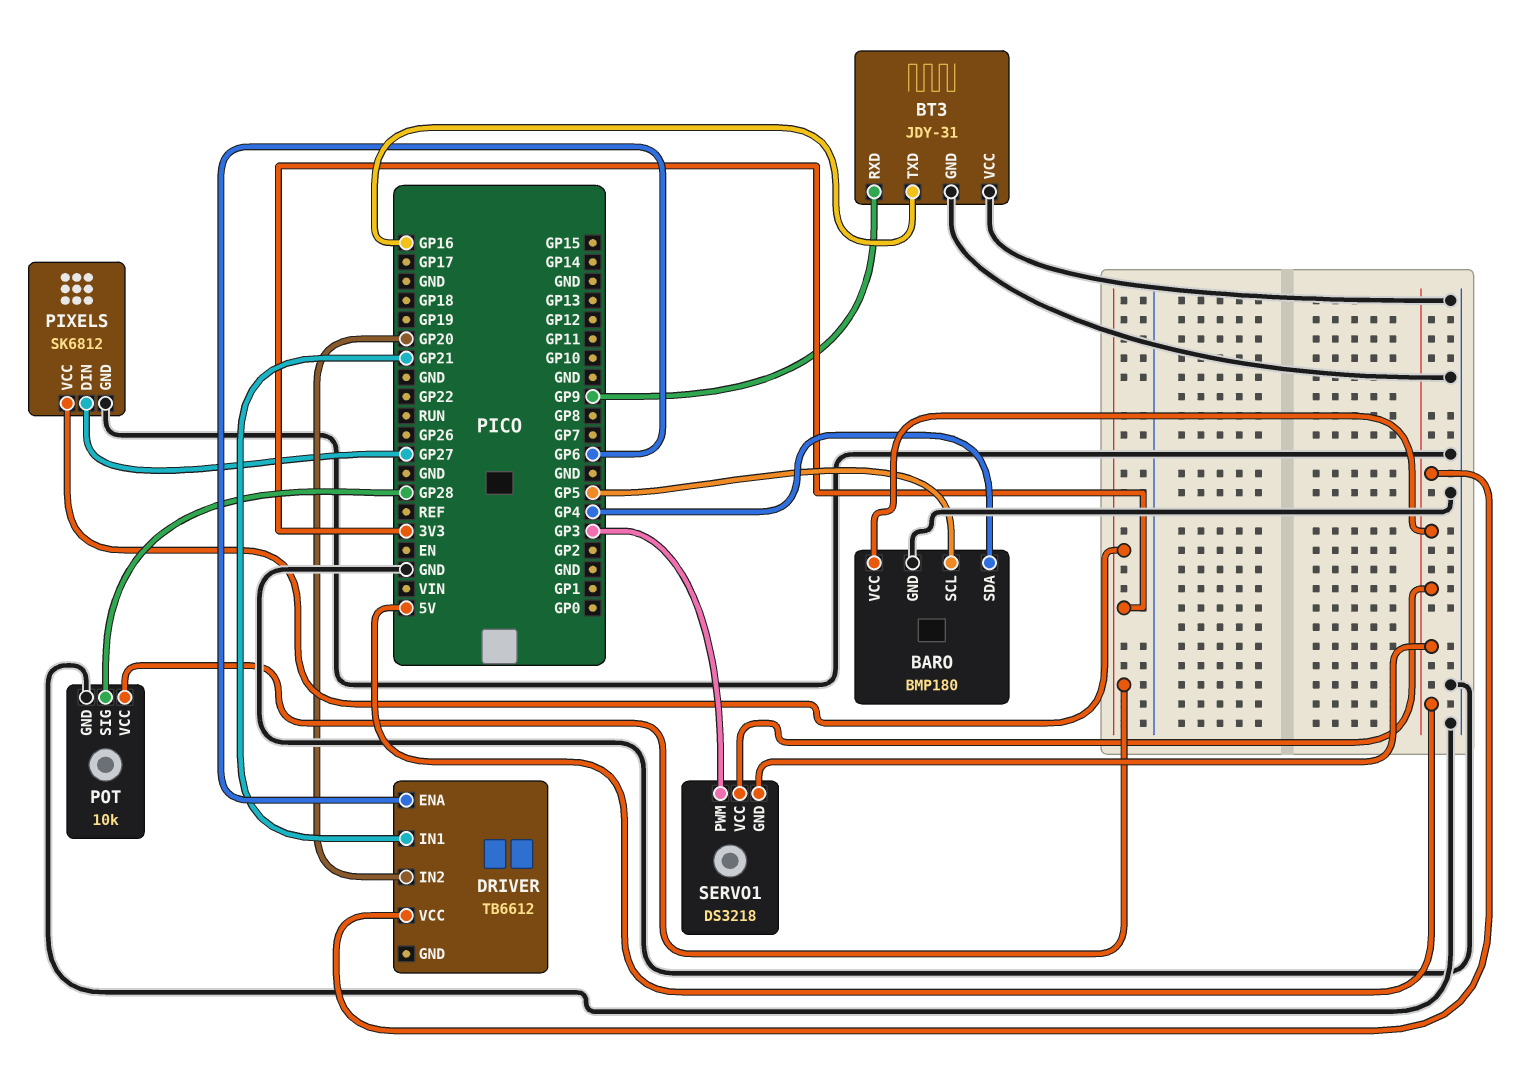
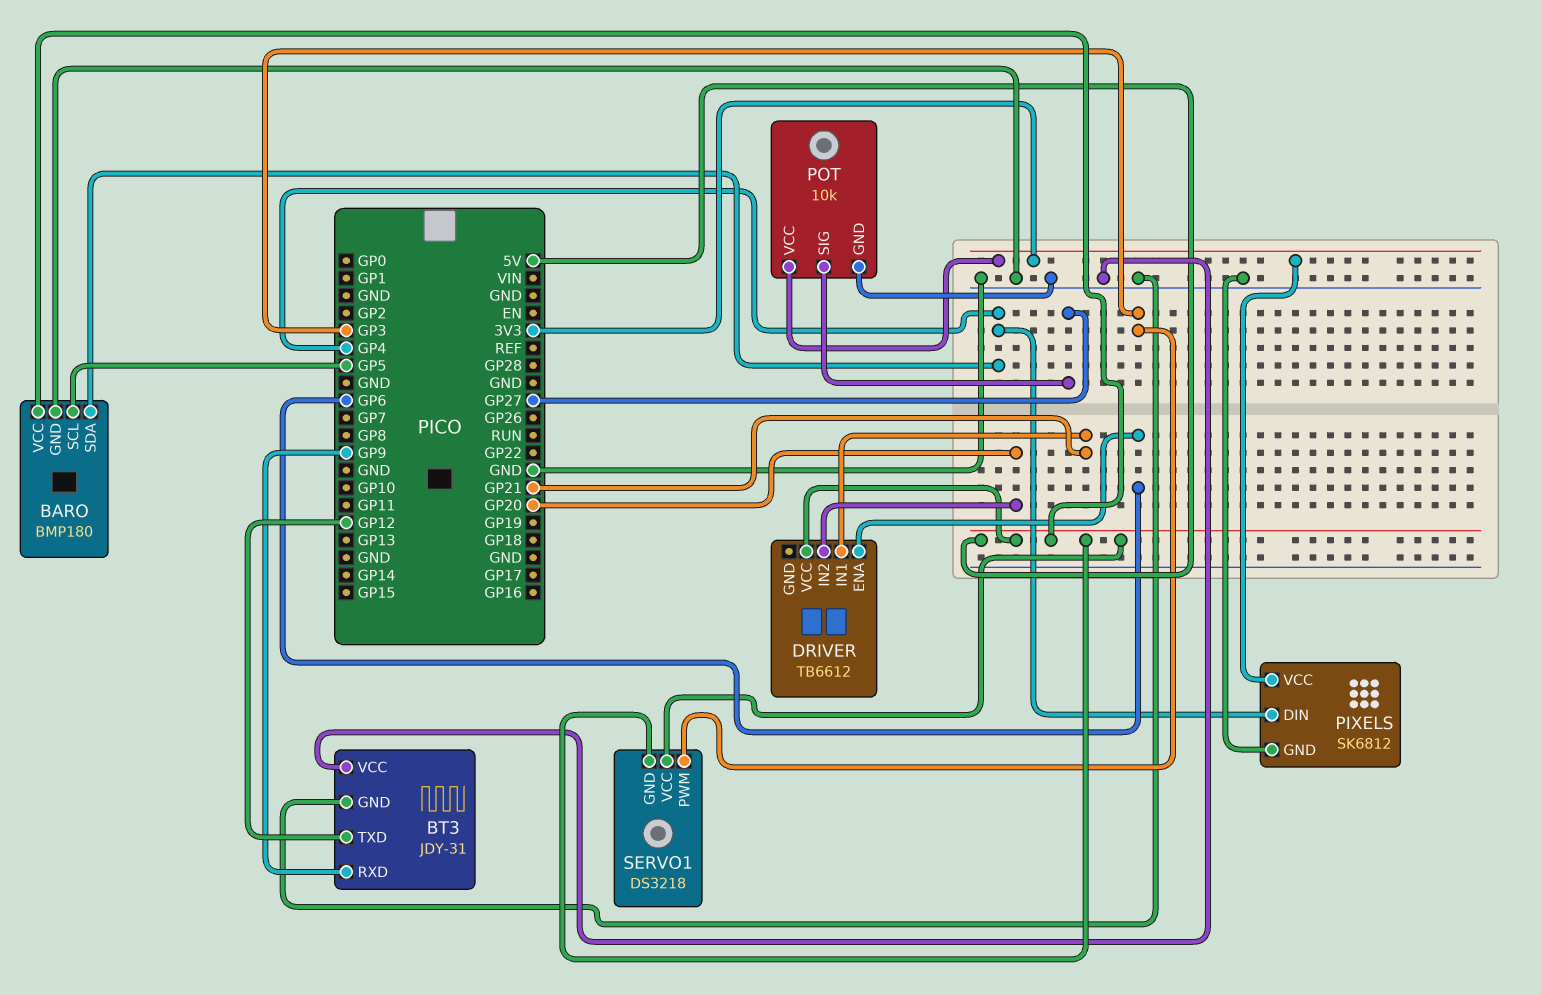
BT3 pin TXD: GP16 -> GP12
PIXELS pin DIN: GP27 -> GP4
POT pin SIG: GP28 -> GP27

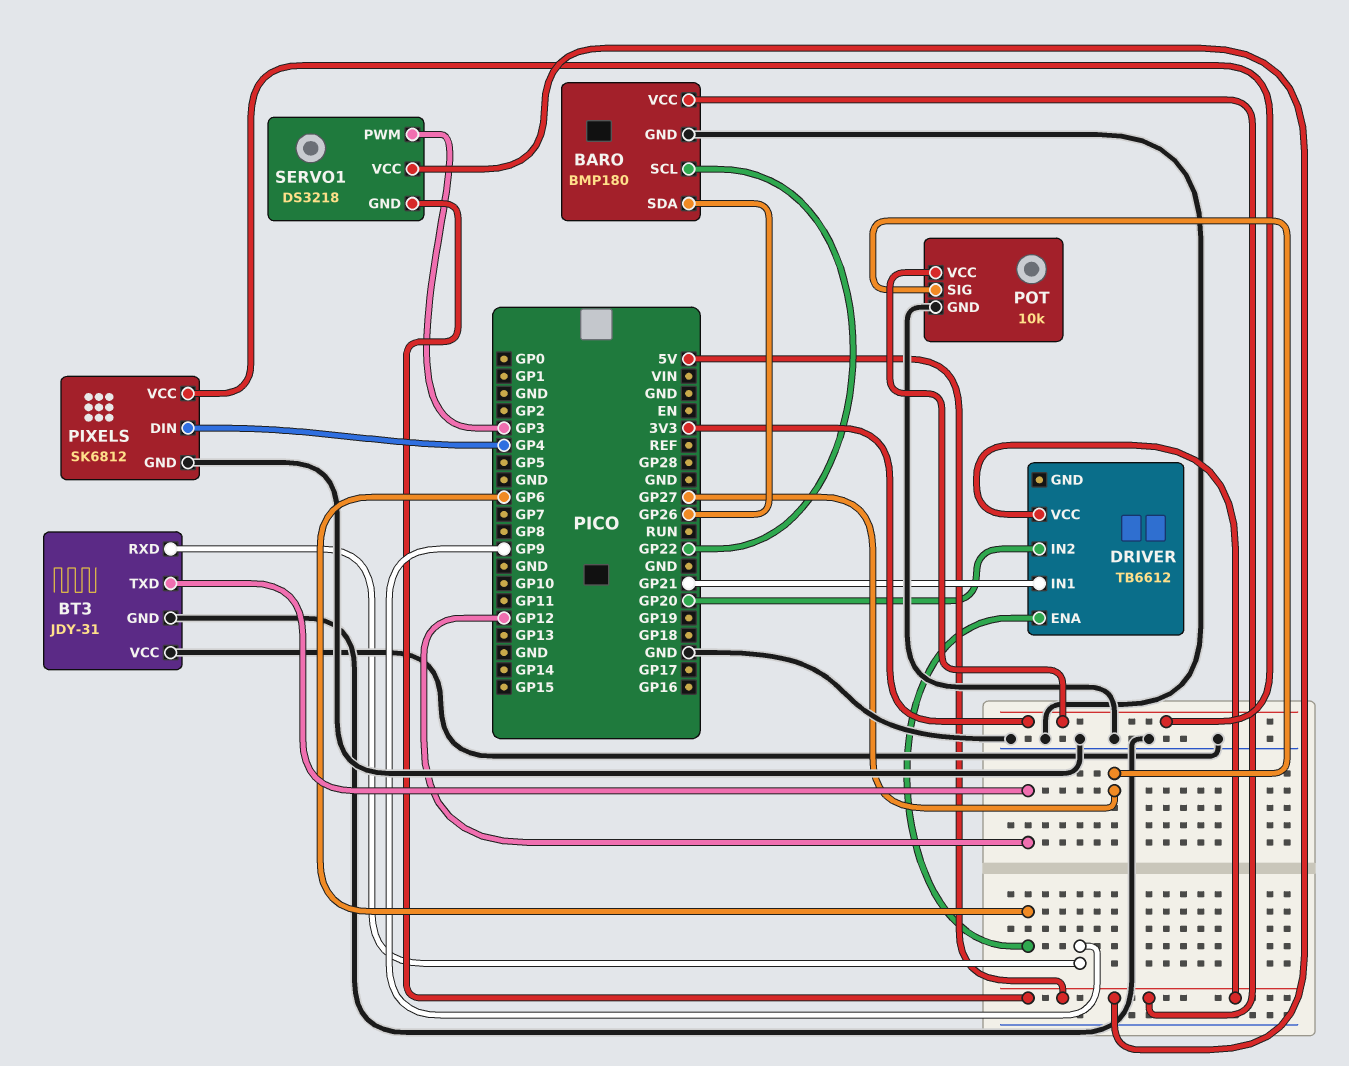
BARO pin SCL: GP5 -> GP22
BARO pin SDA: GP4 -> GP26

